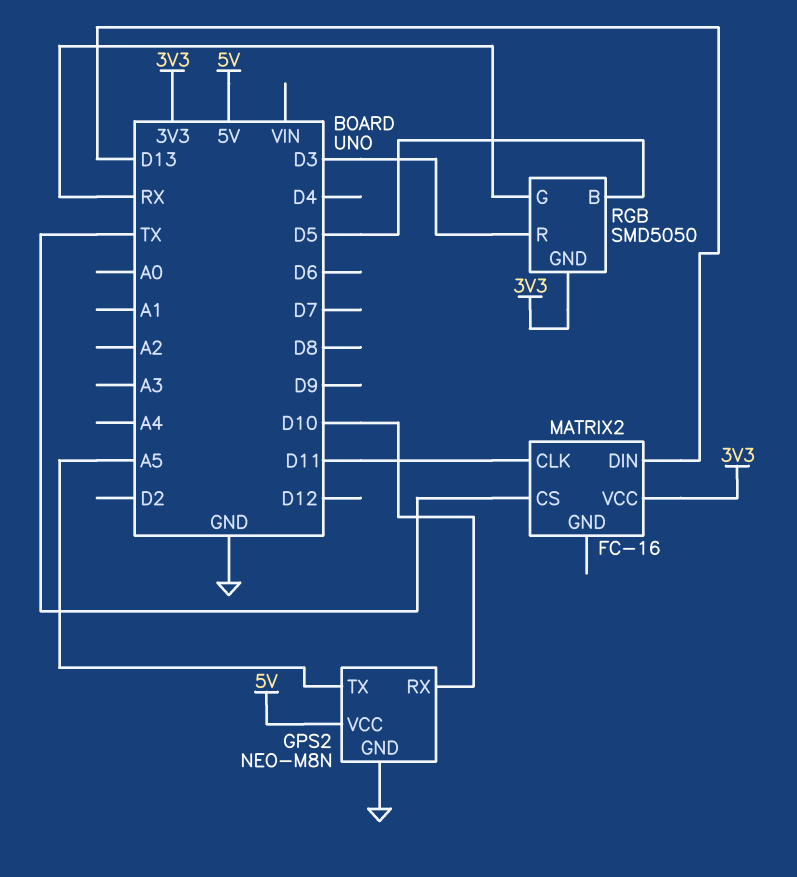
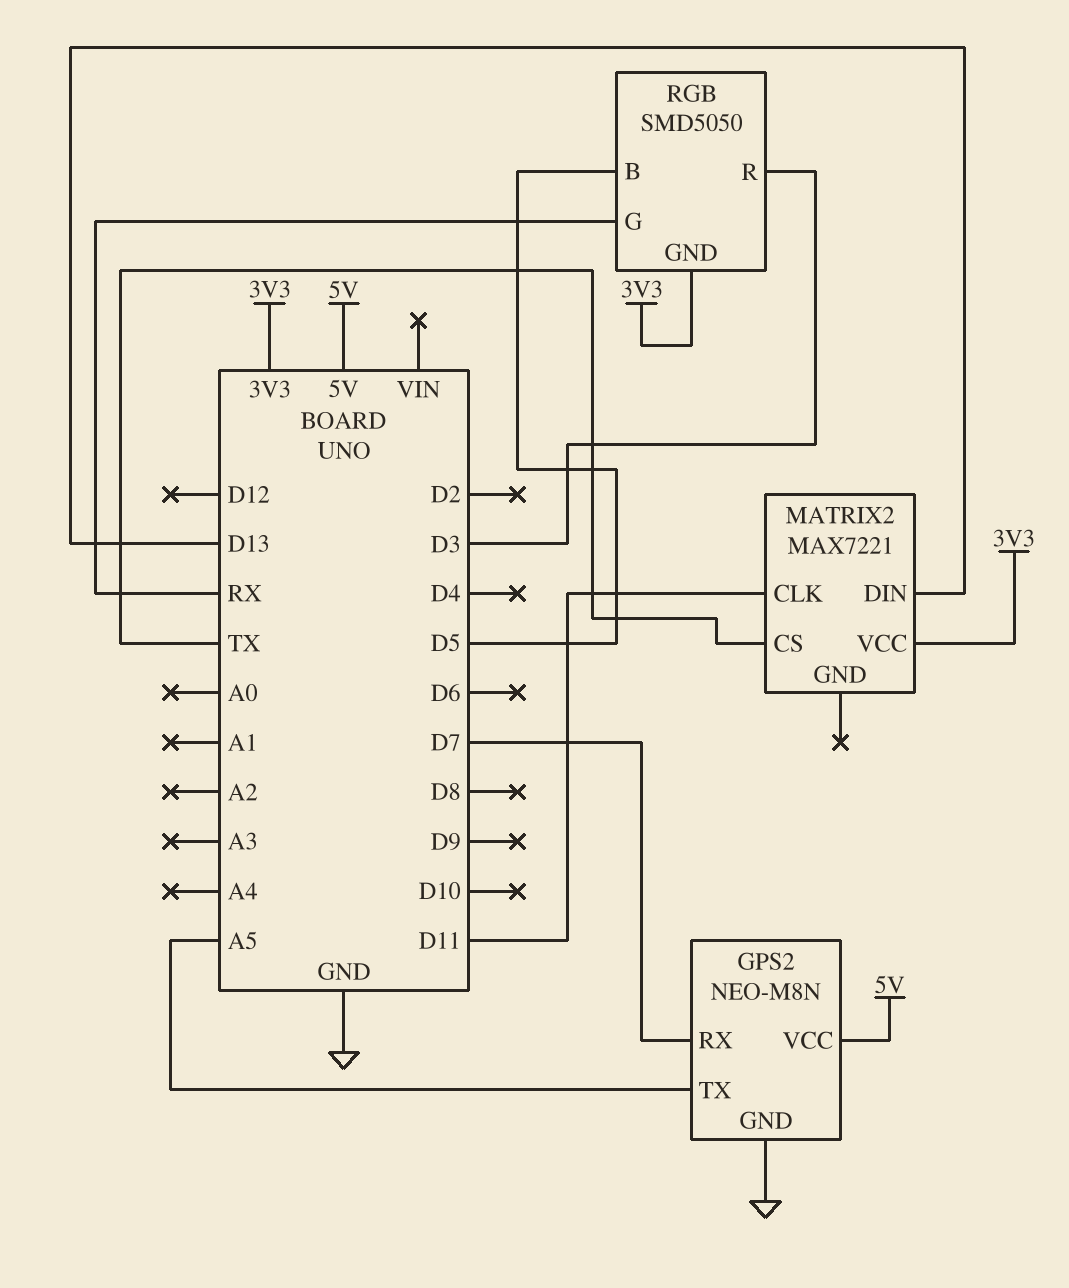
GPS2 pin RX: D10 -> D7
MATRIX2: FC-16 -> MAX7221

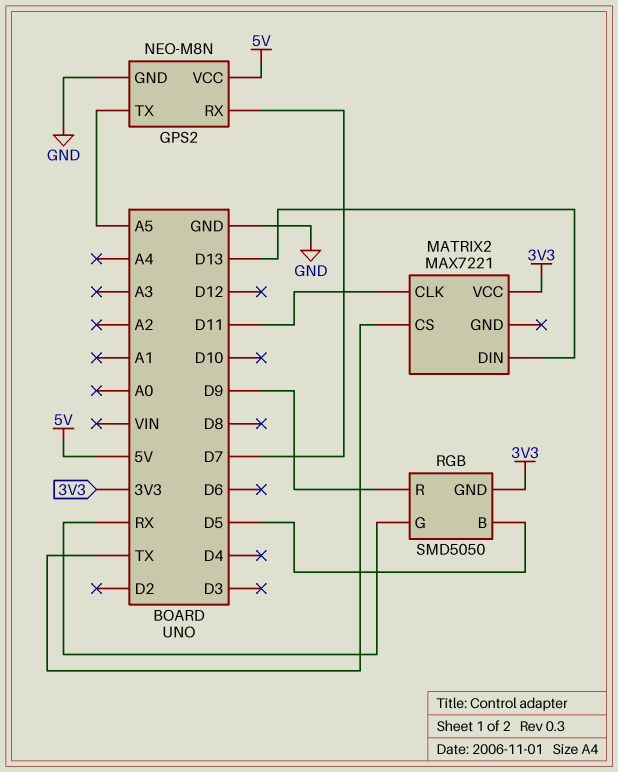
RGB pin R: D3 -> D9

